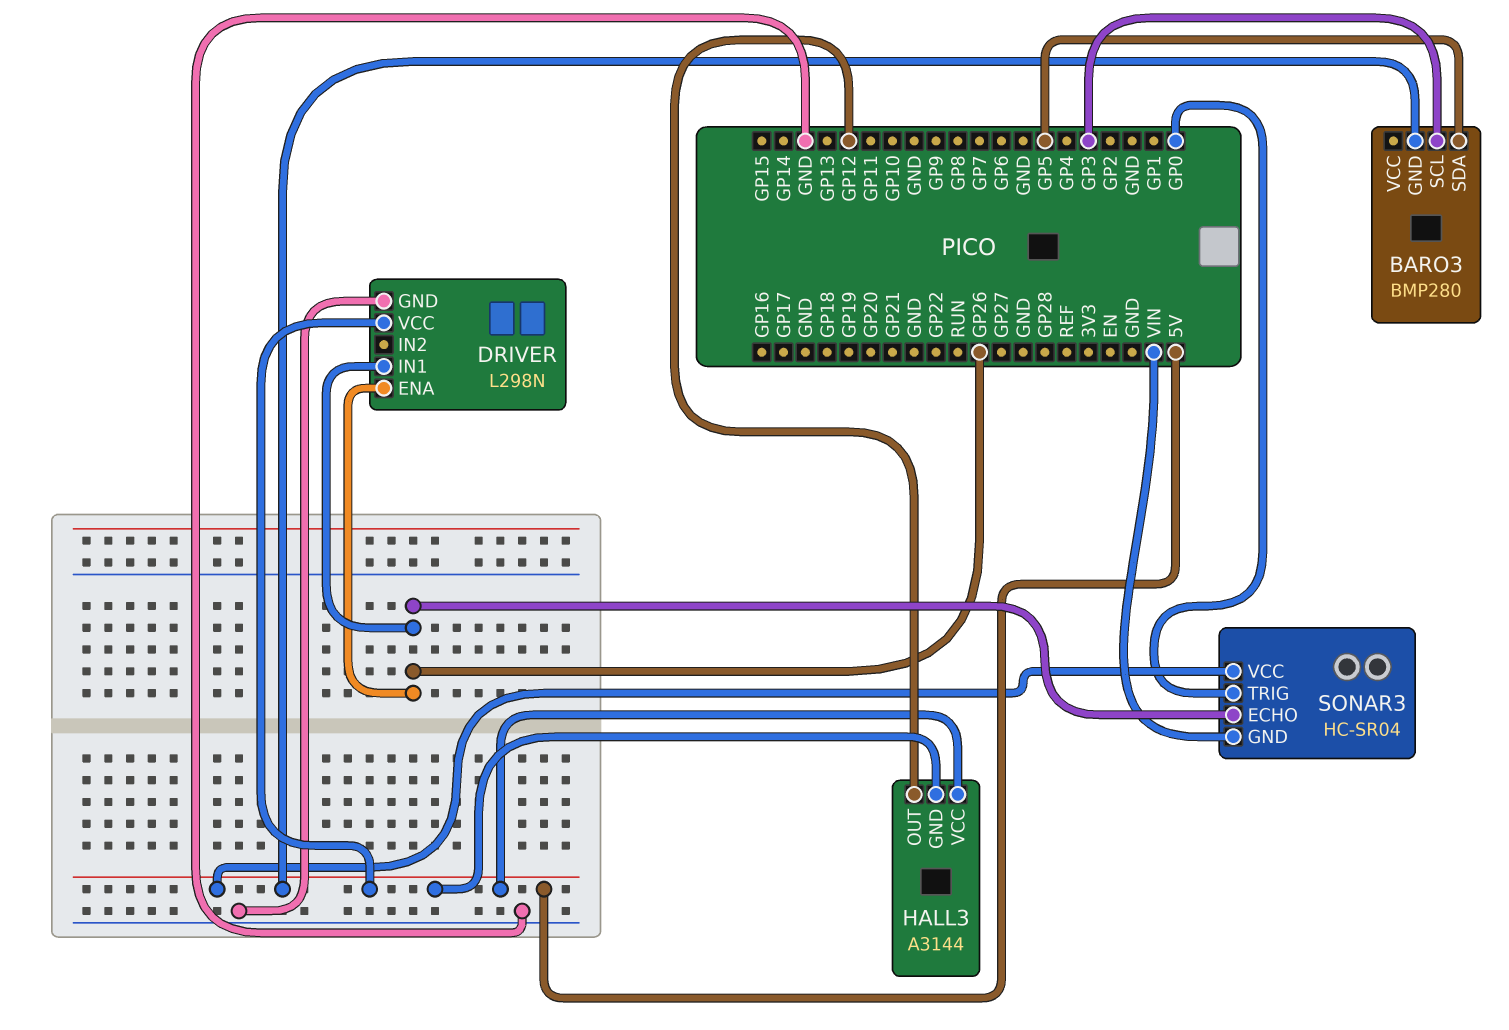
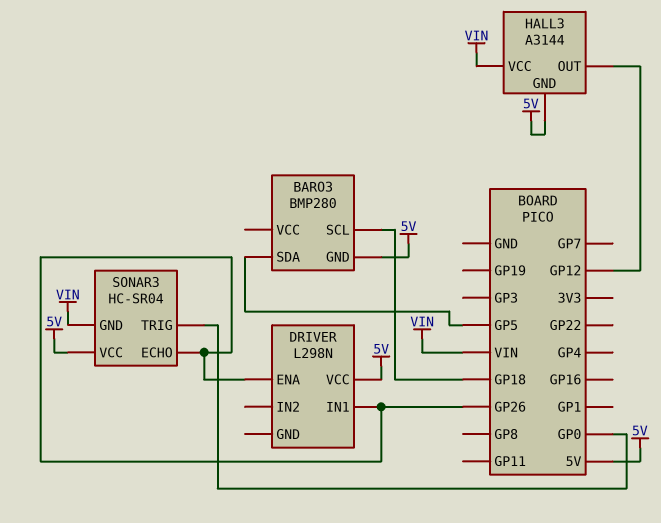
BARO3 pin SCL: GP3 -> GP18
DRIVER pin GND: GND -> none
HALL3 pin VCC: 5V -> VIN

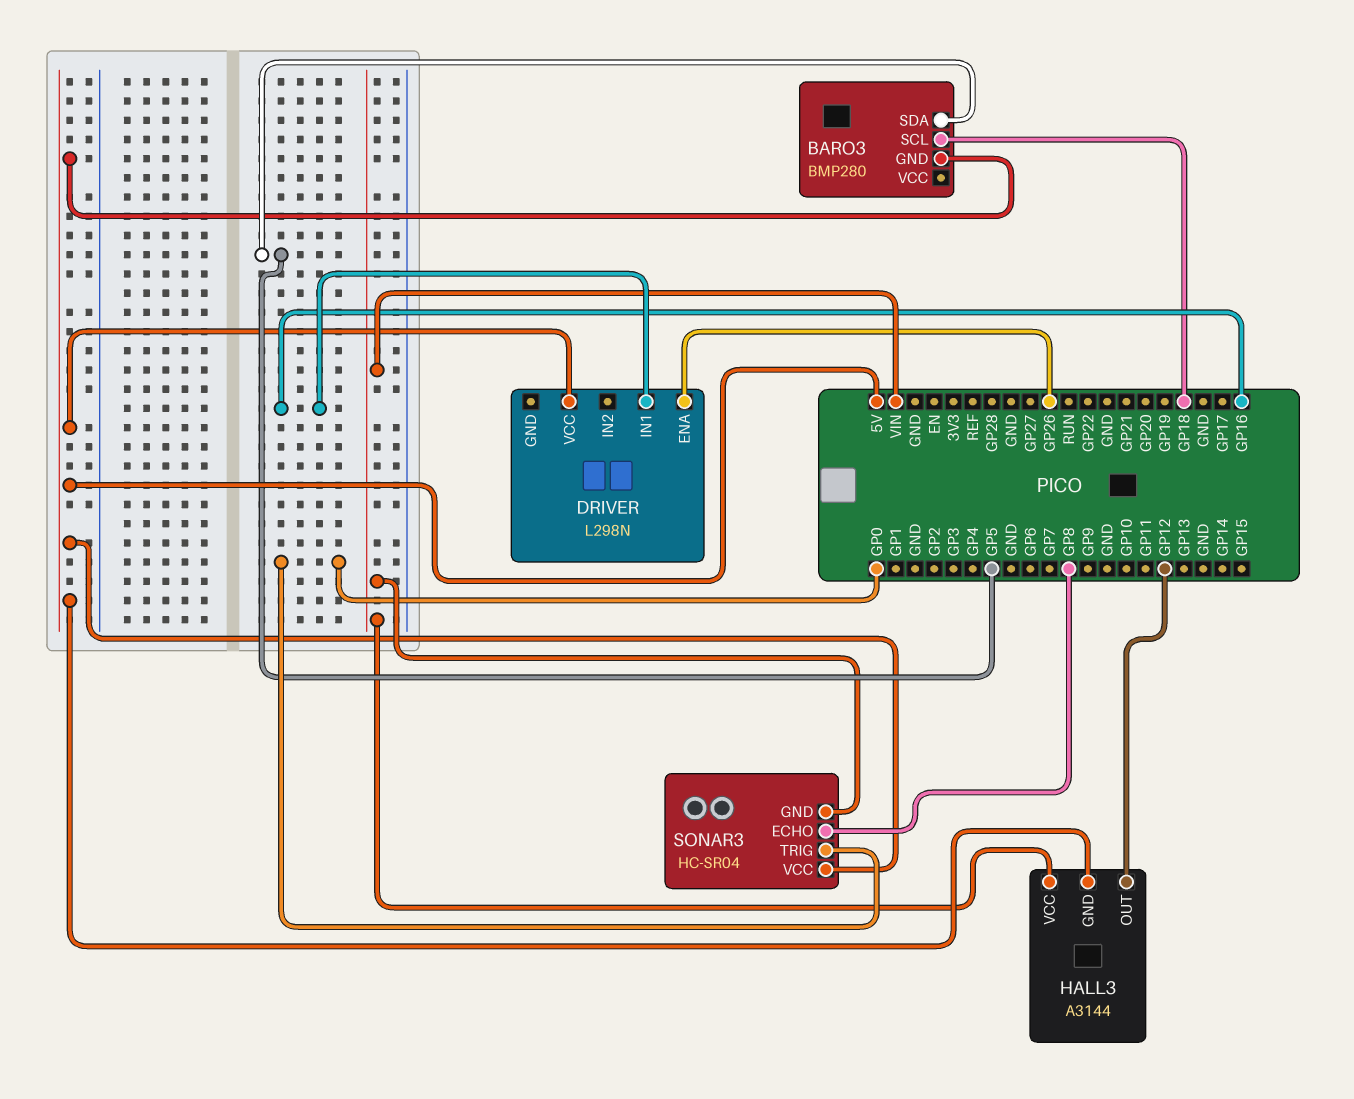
DRIVER pin IN1: GP26 -> GP16
SONAR3 pin ECHO: GP26 -> GP8

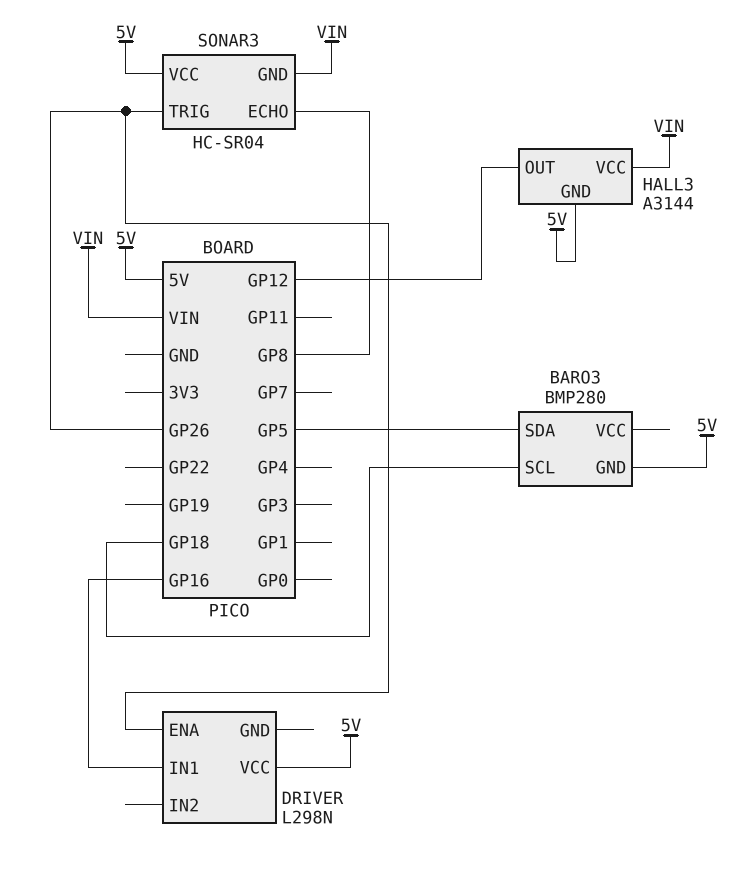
SONAR3 pin TRIG: GP0 -> GP26

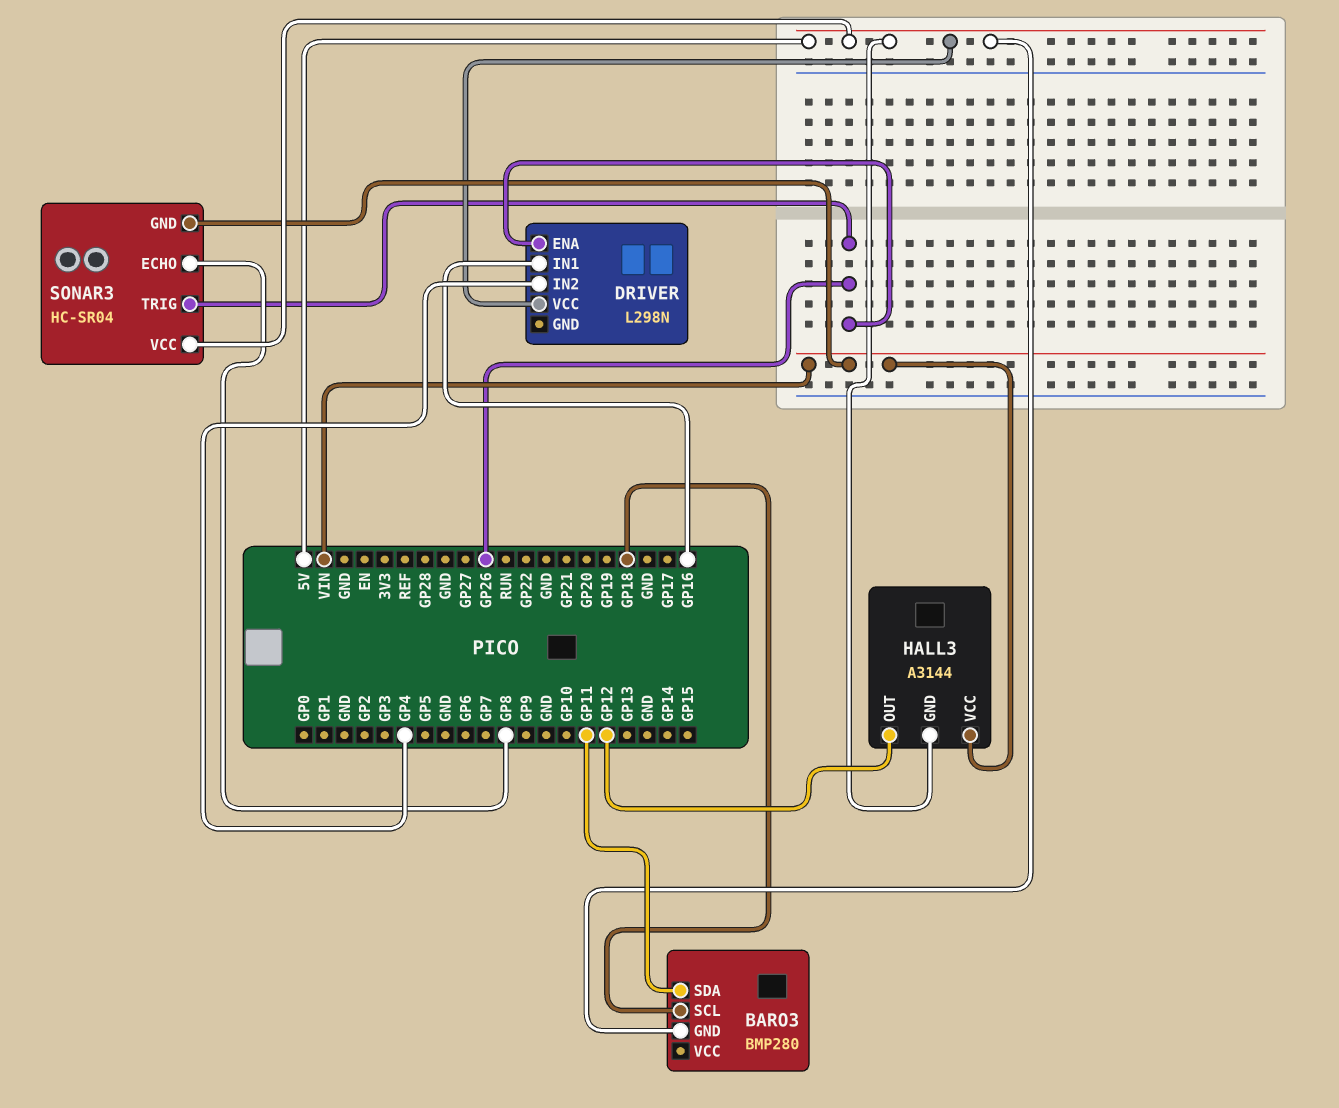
BARO3 pin SDA: GP5 -> GP11
DRIVER pin IN2: none -> GP4

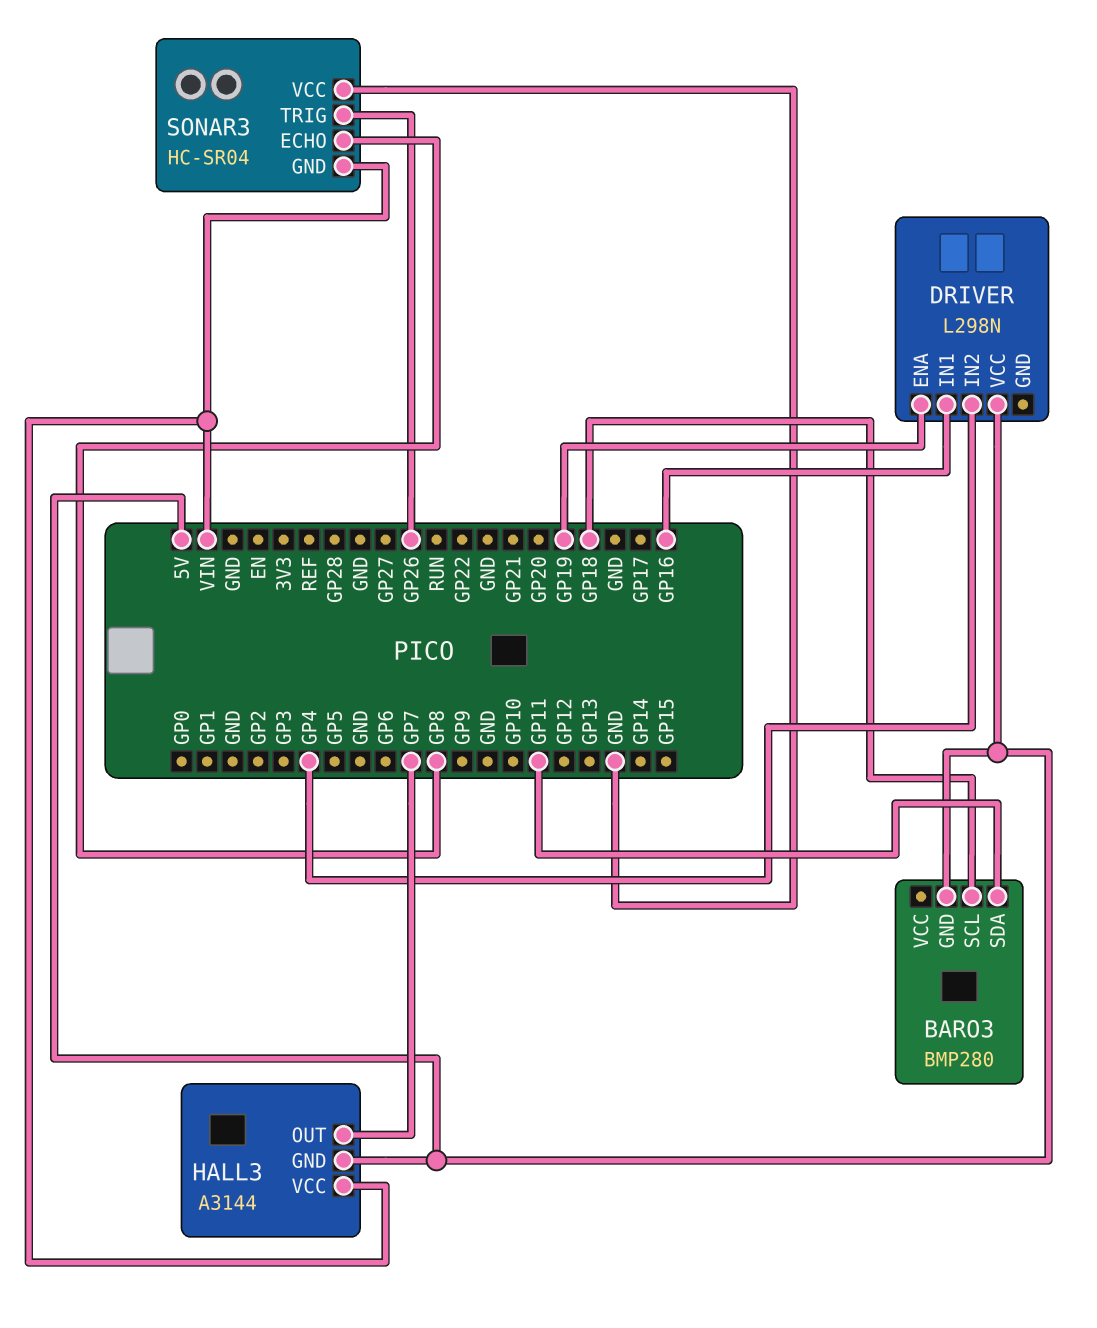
DRIVER pin ENA: GP26 -> GP19
HALL3 pin OUT: GP12 -> GP7
SONAR3 pin VCC: 5V -> GND

